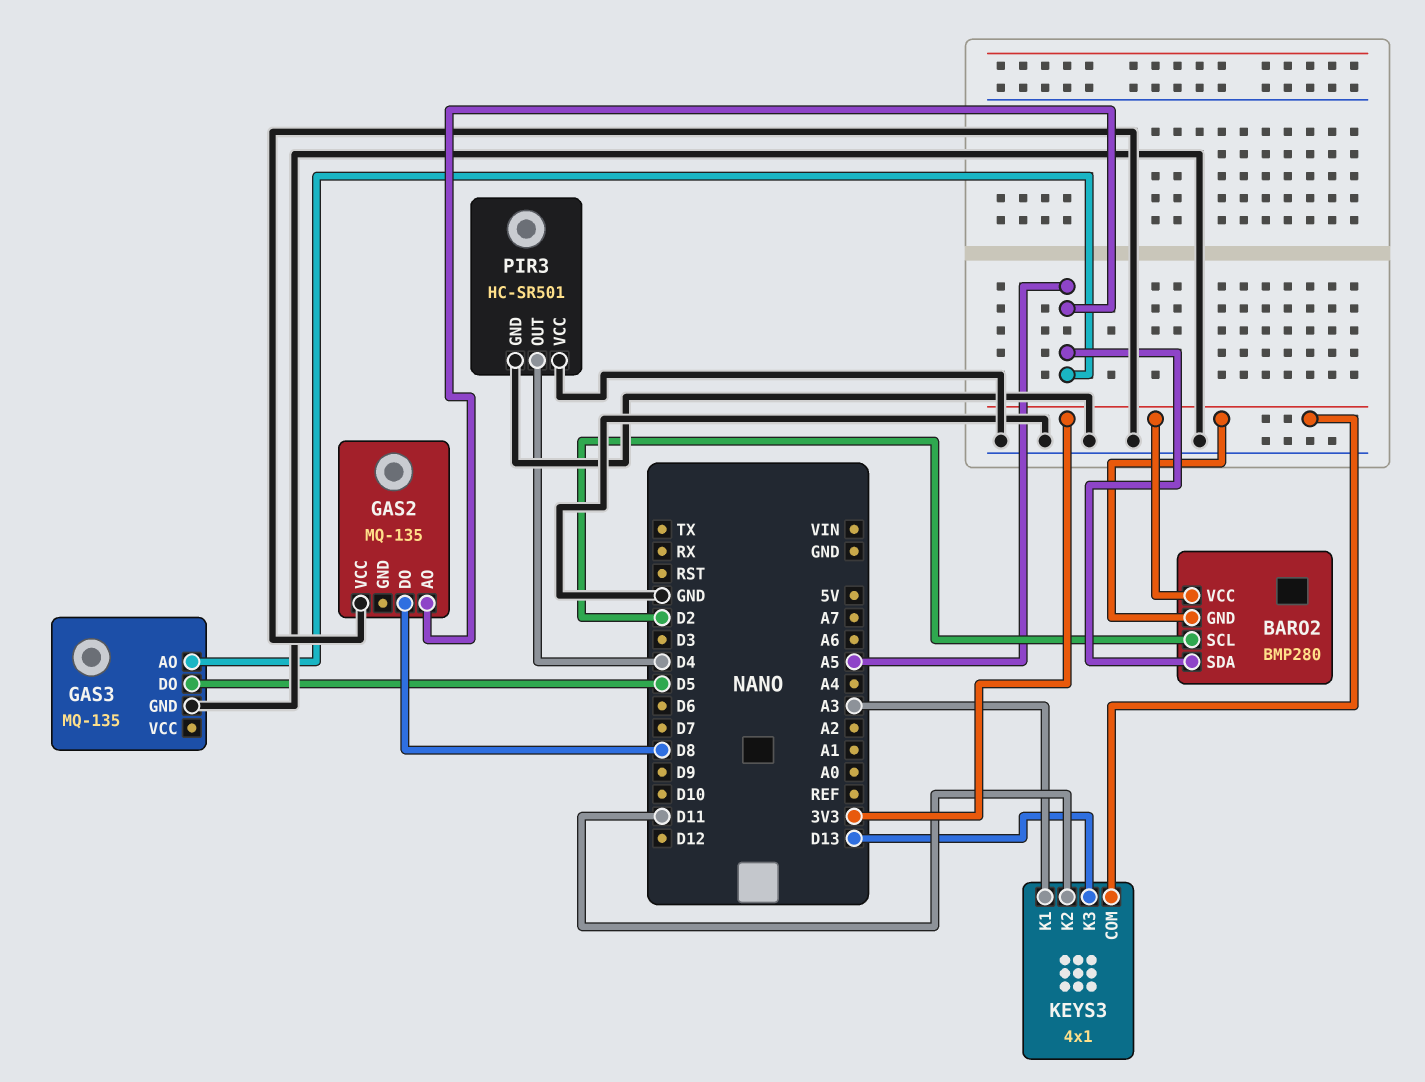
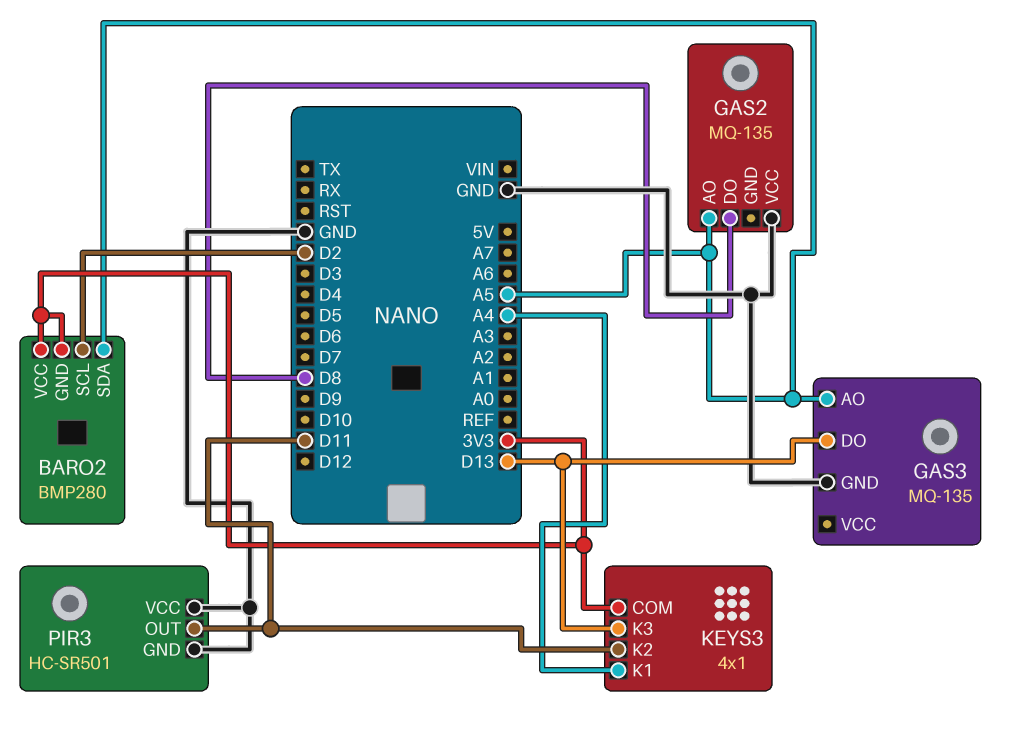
GAS3 pin DO: D5 -> D13
KEYS3 pin K1: A3 -> A4
PIR3 pin OUT: D4 -> D11

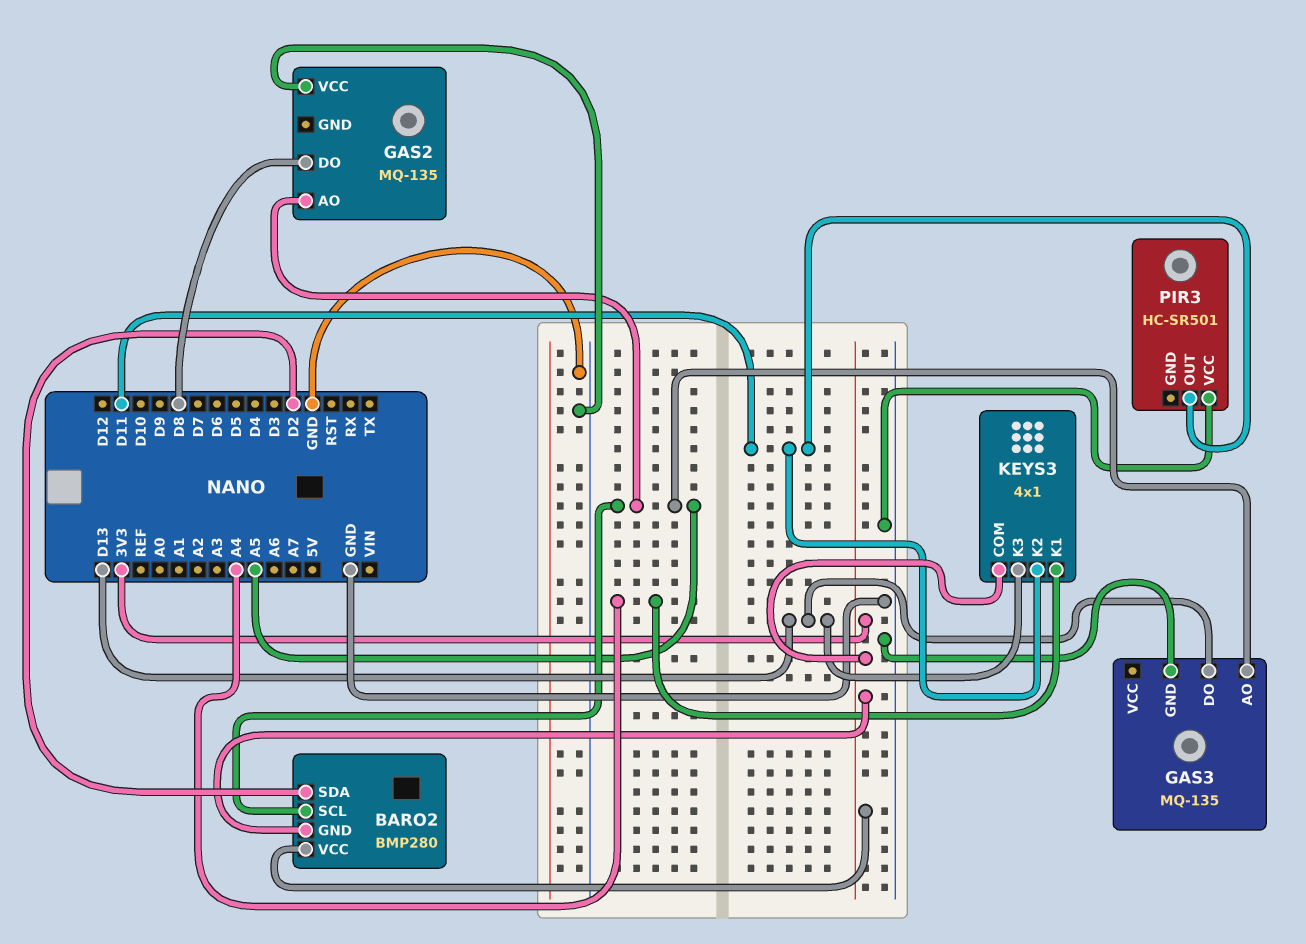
BARO2 pin SCL: D2 -> A5
BARO2 pin SDA: A5 -> D2
PIR3 pin GND: GND -> none

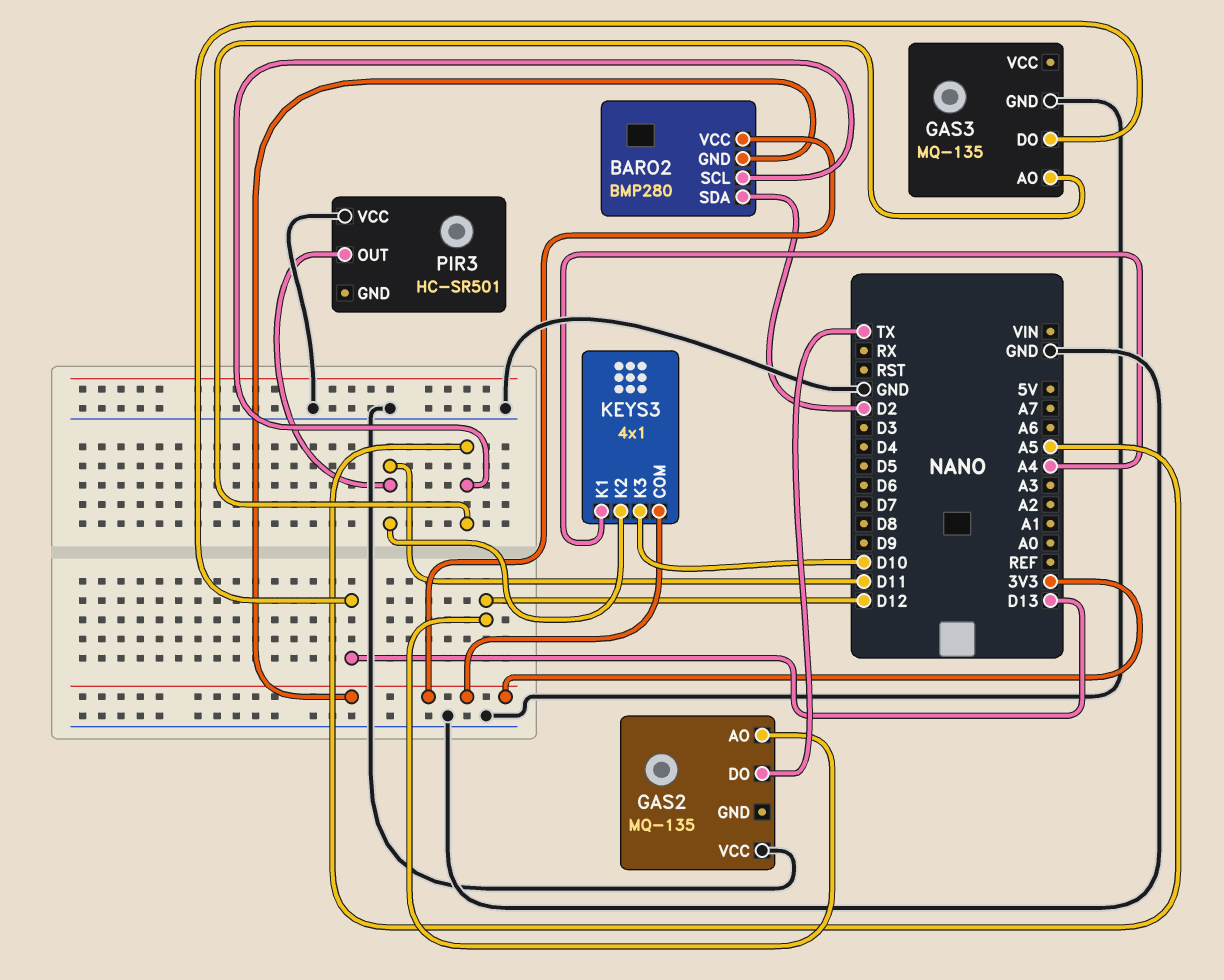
GAS2 pin AO: A5 -> D12
GAS2 pin DO: D8 -> TX
KEYS3 pin K3: D13 -> D10

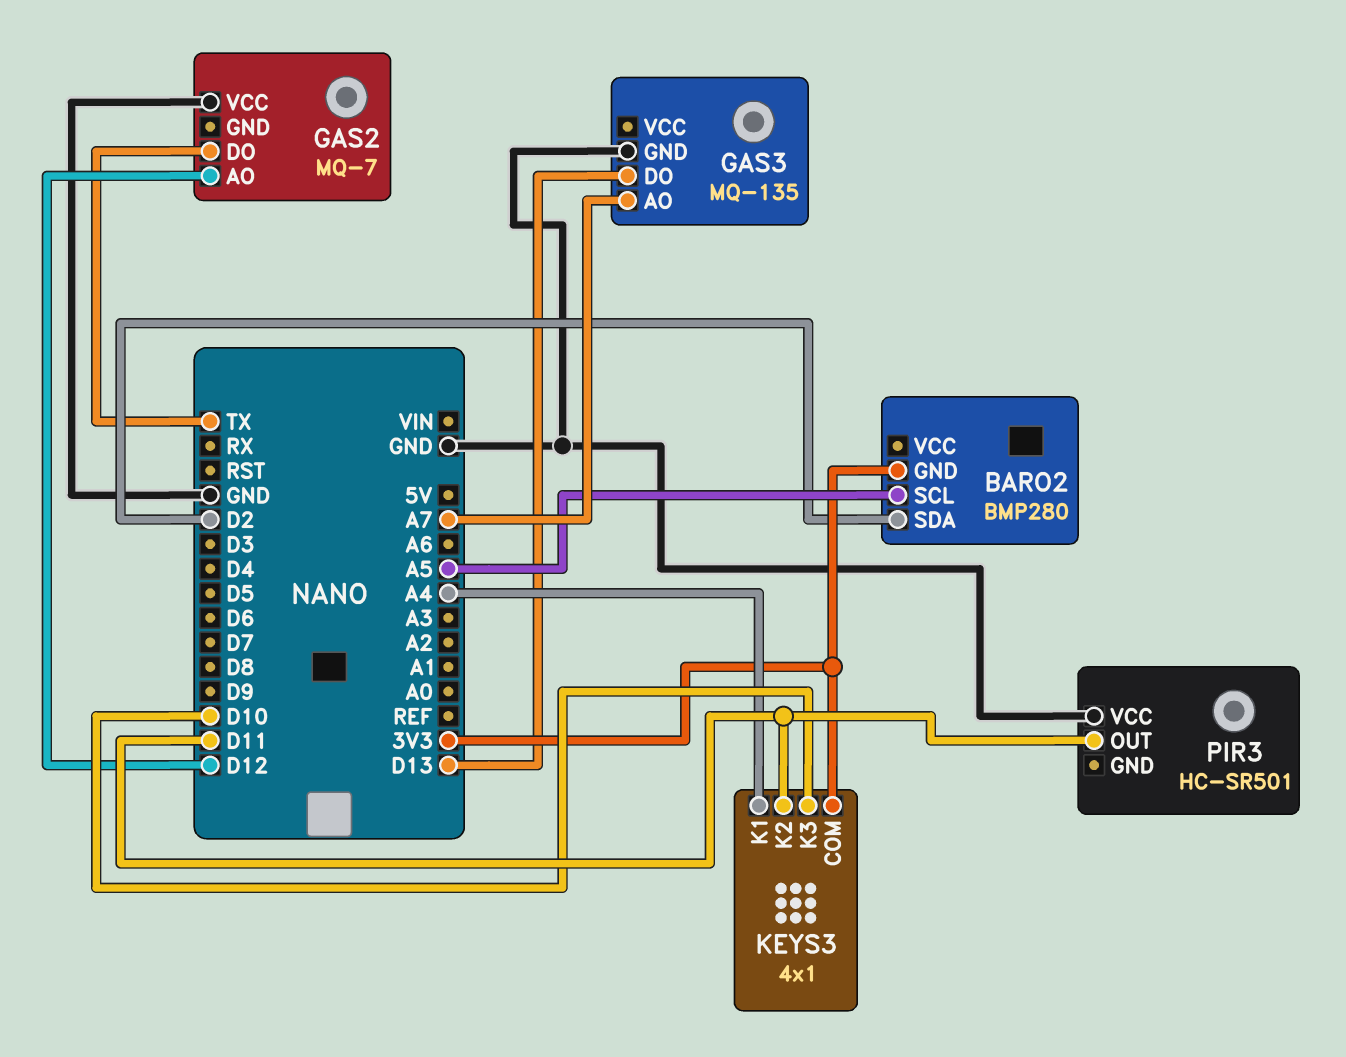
BARO2 pin VCC: 3V3 -> none
GAS2: MQ-135 -> MQ-7
GAS3 pin AO: A5 -> A7

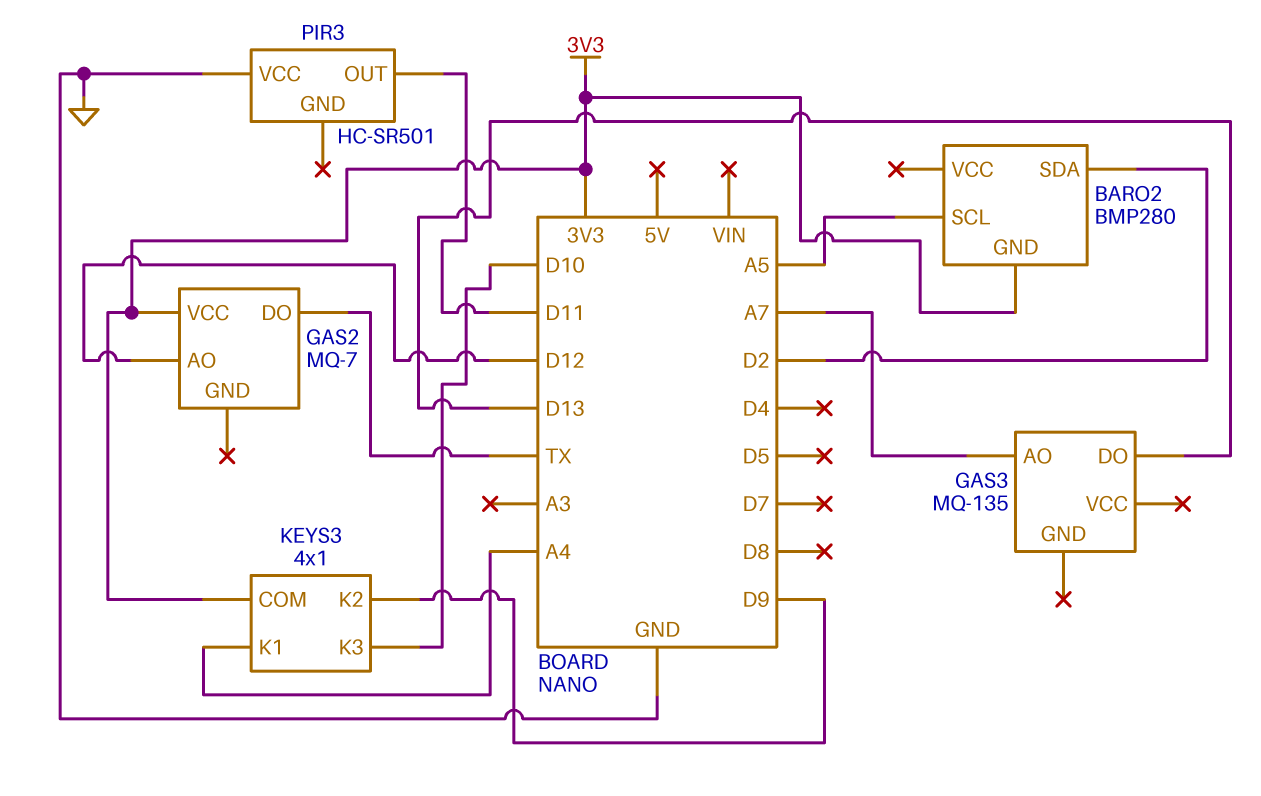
GAS2 pin VCC: GND -> 3V3
GAS3 pin GND: GND -> none
KEYS3 pin K2: D11 -> D9

